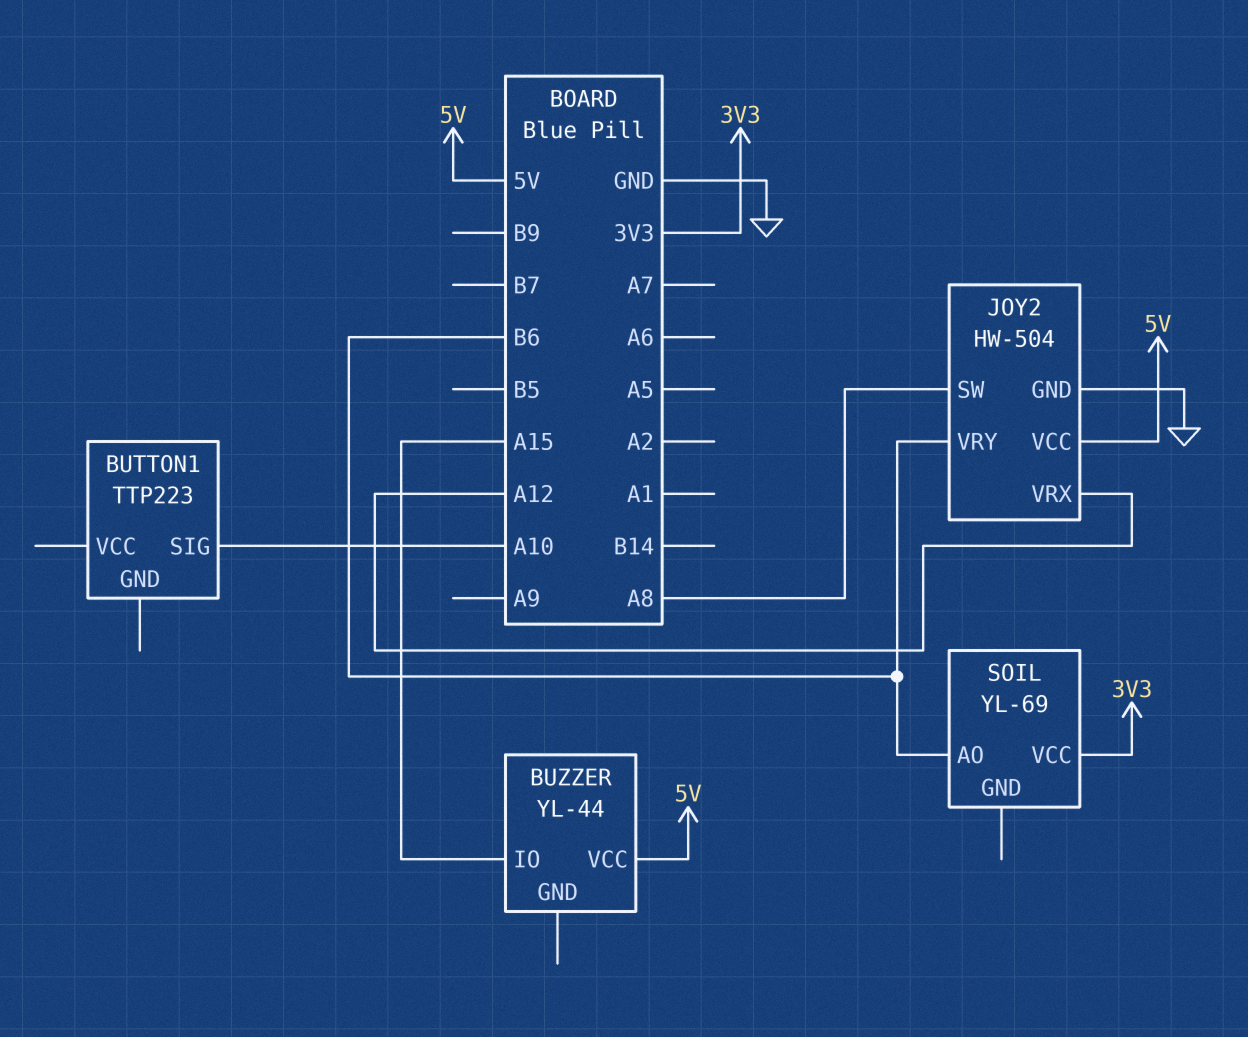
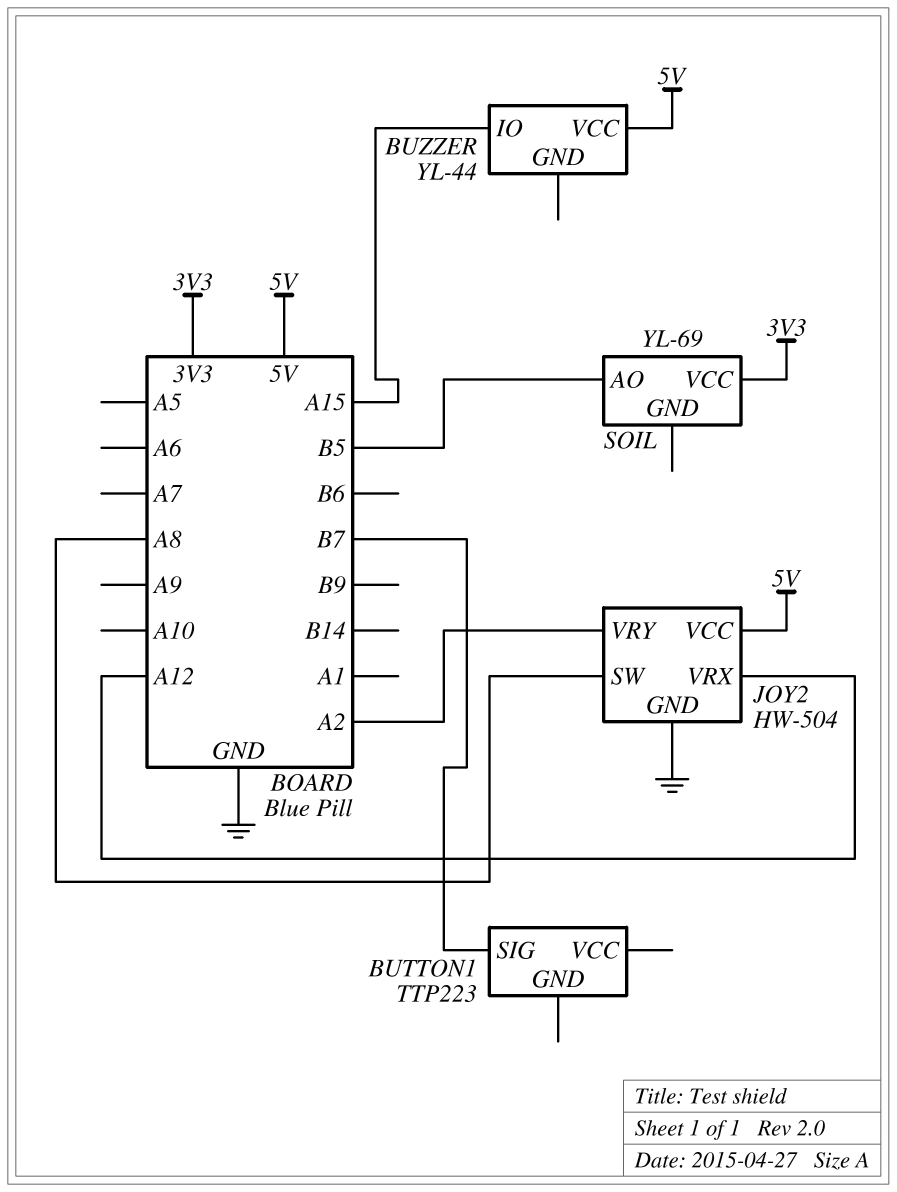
BUTTON1 pin SIG: A10 -> B7
JOY2 pin VRY: B6 -> A2
SOIL pin AO: B6 -> B5

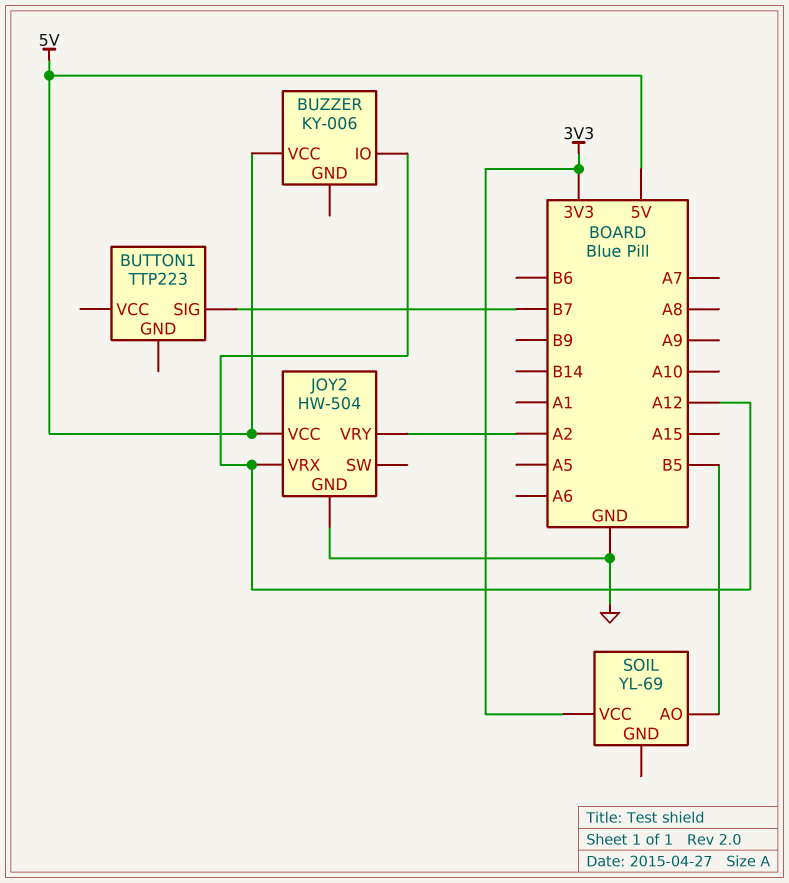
BUZZER: YL-44 -> KY-006
BUZZER pin IO: A15 -> A12
JOY2 pin SW: A8 -> none

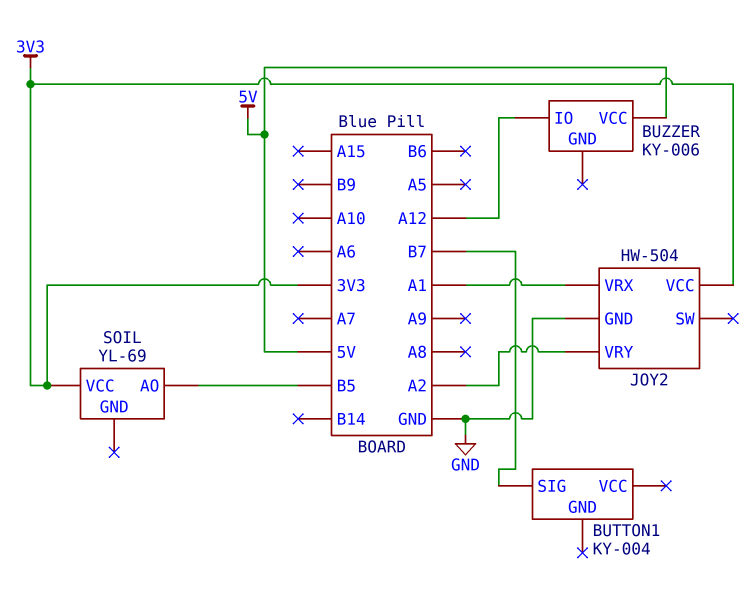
BUTTON1: TTP223 -> KY-004
JOY2 pin VCC: 5V -> 3V3
JOY2 pin VRX: A12 -> A1

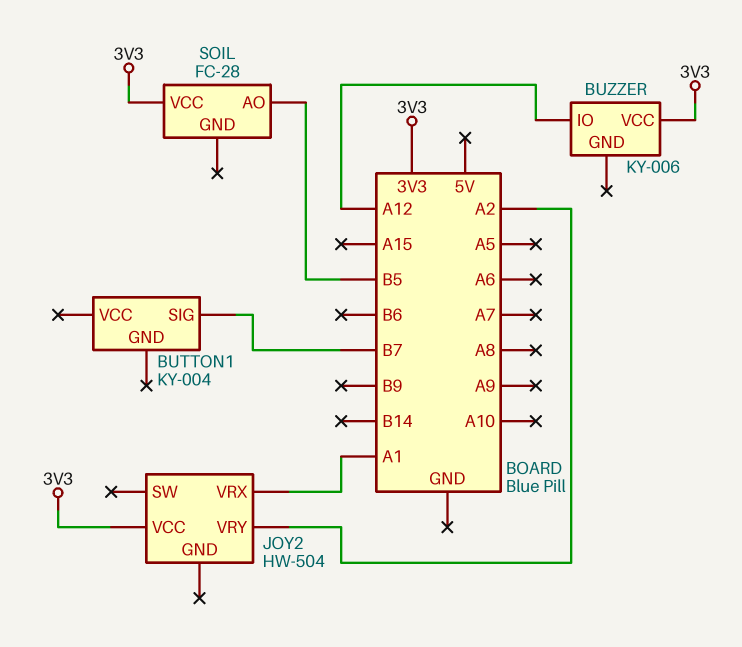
BUZZER pin VCC: 5V -> 3V3
JOY2 pin GND: GND -> none
SOIL: YL-69 -> FC-28

